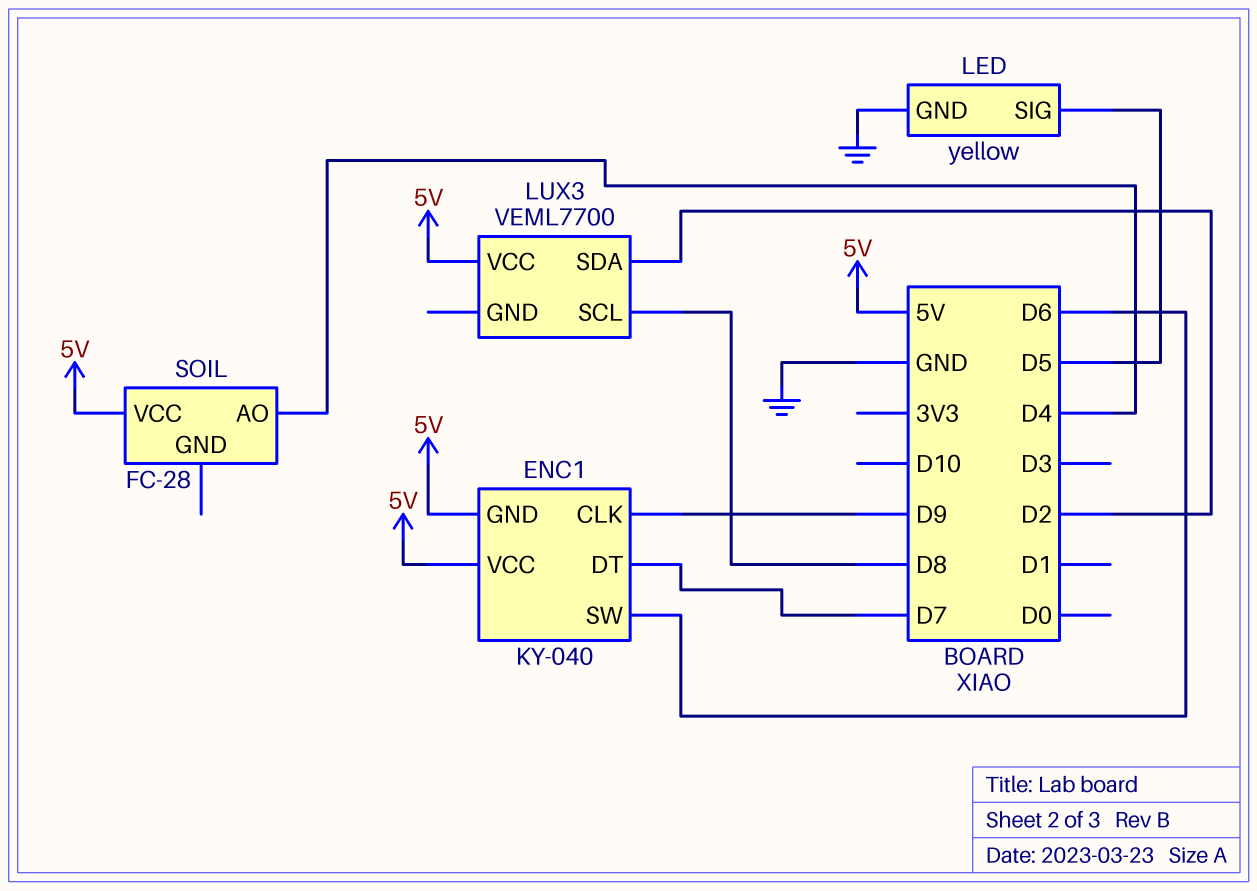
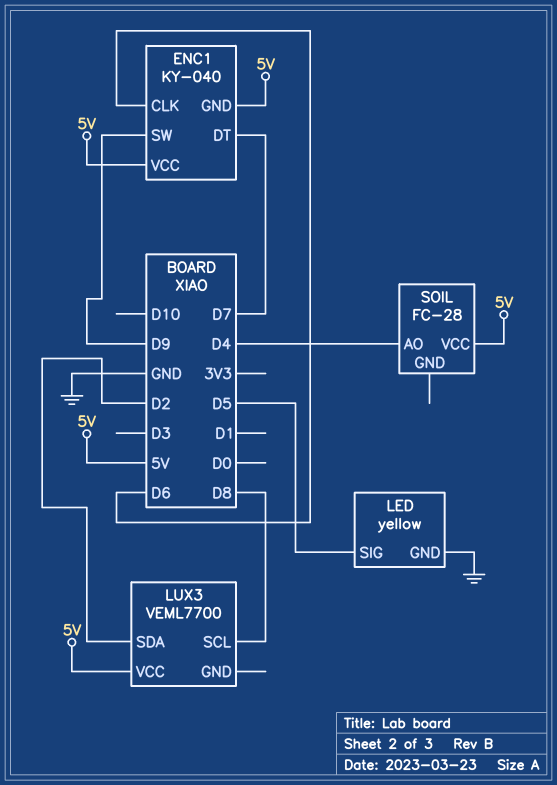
ENC1 pin CLK: D9 -> D6
ENC1 pin SW: D6 -> D9

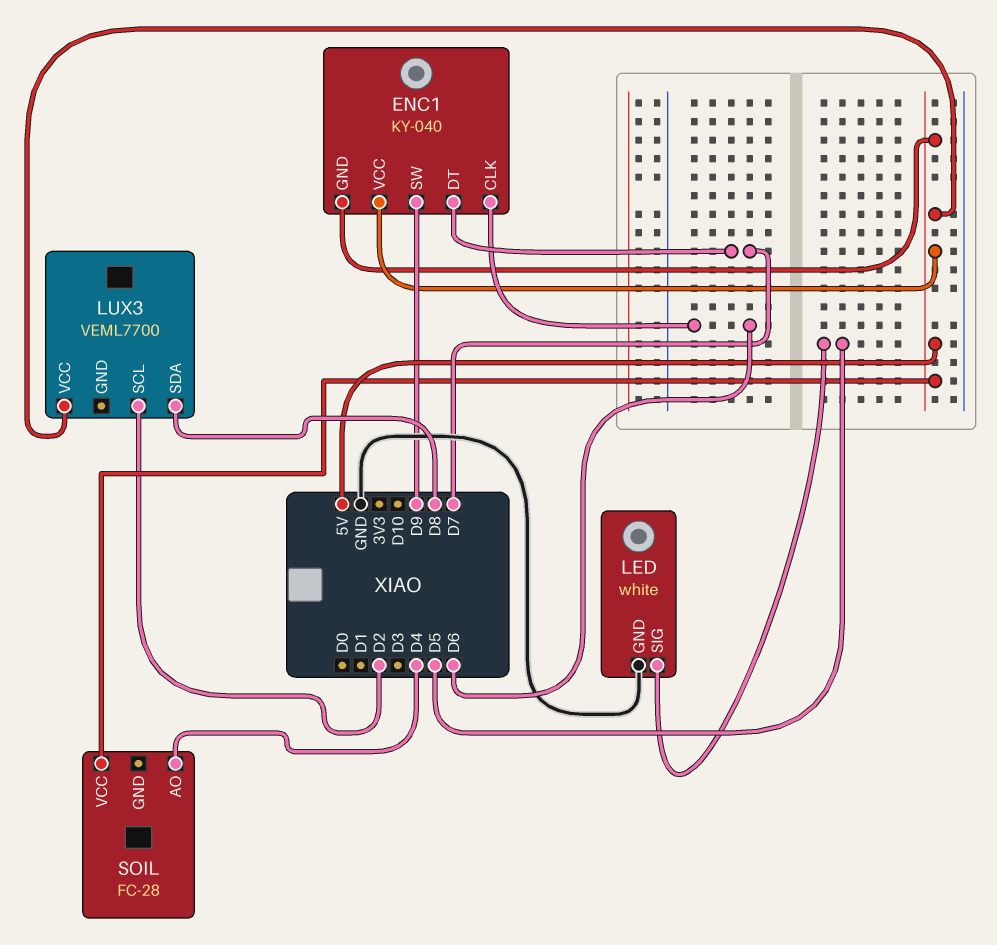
LED: yellow -> white
LUX3 pin SCL: D8 -> D2
LUX3 pin SDA: D2 -> D8

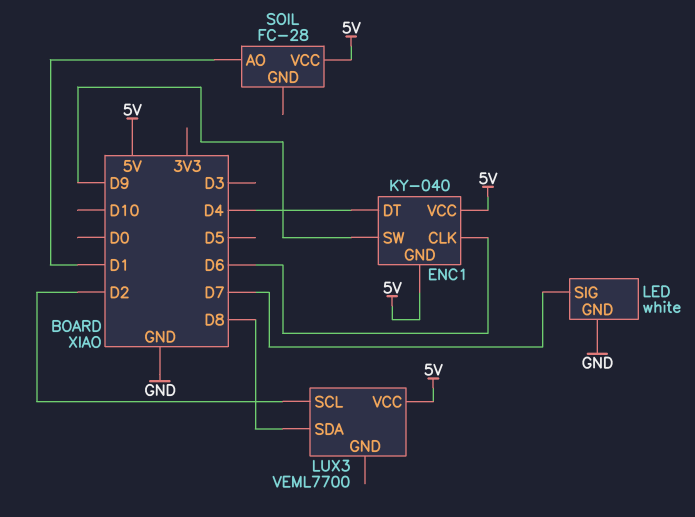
ENC1 pin DT: D7 -> D4
LED pin SIG: D5 -> D7
SOIL pin AO: D4 -> D1

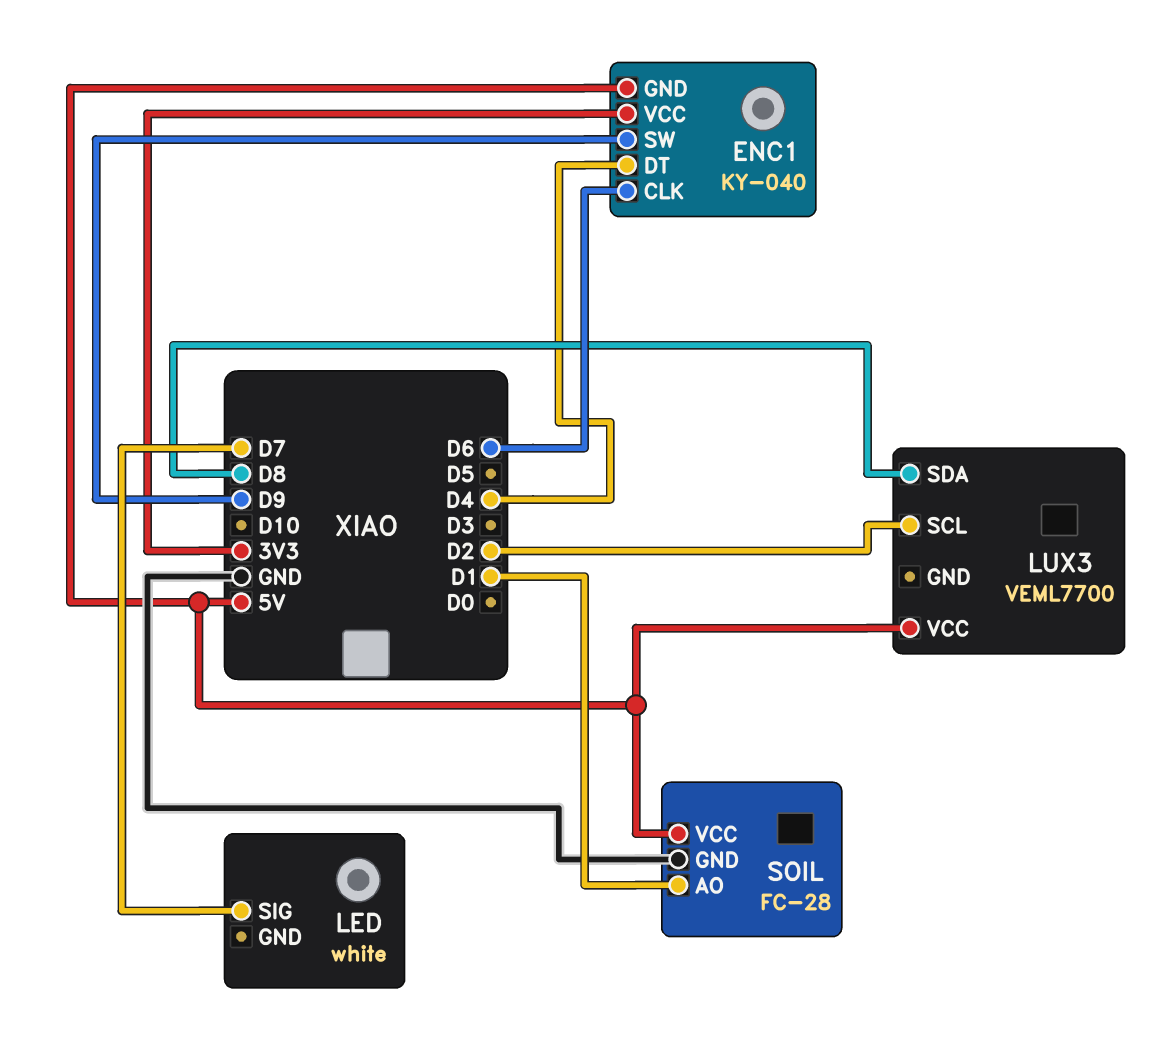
ENC1 pin VCC: 5V -> 3V3
LED pin GND: GND -> none
SOIL pin GND: none -> GND

